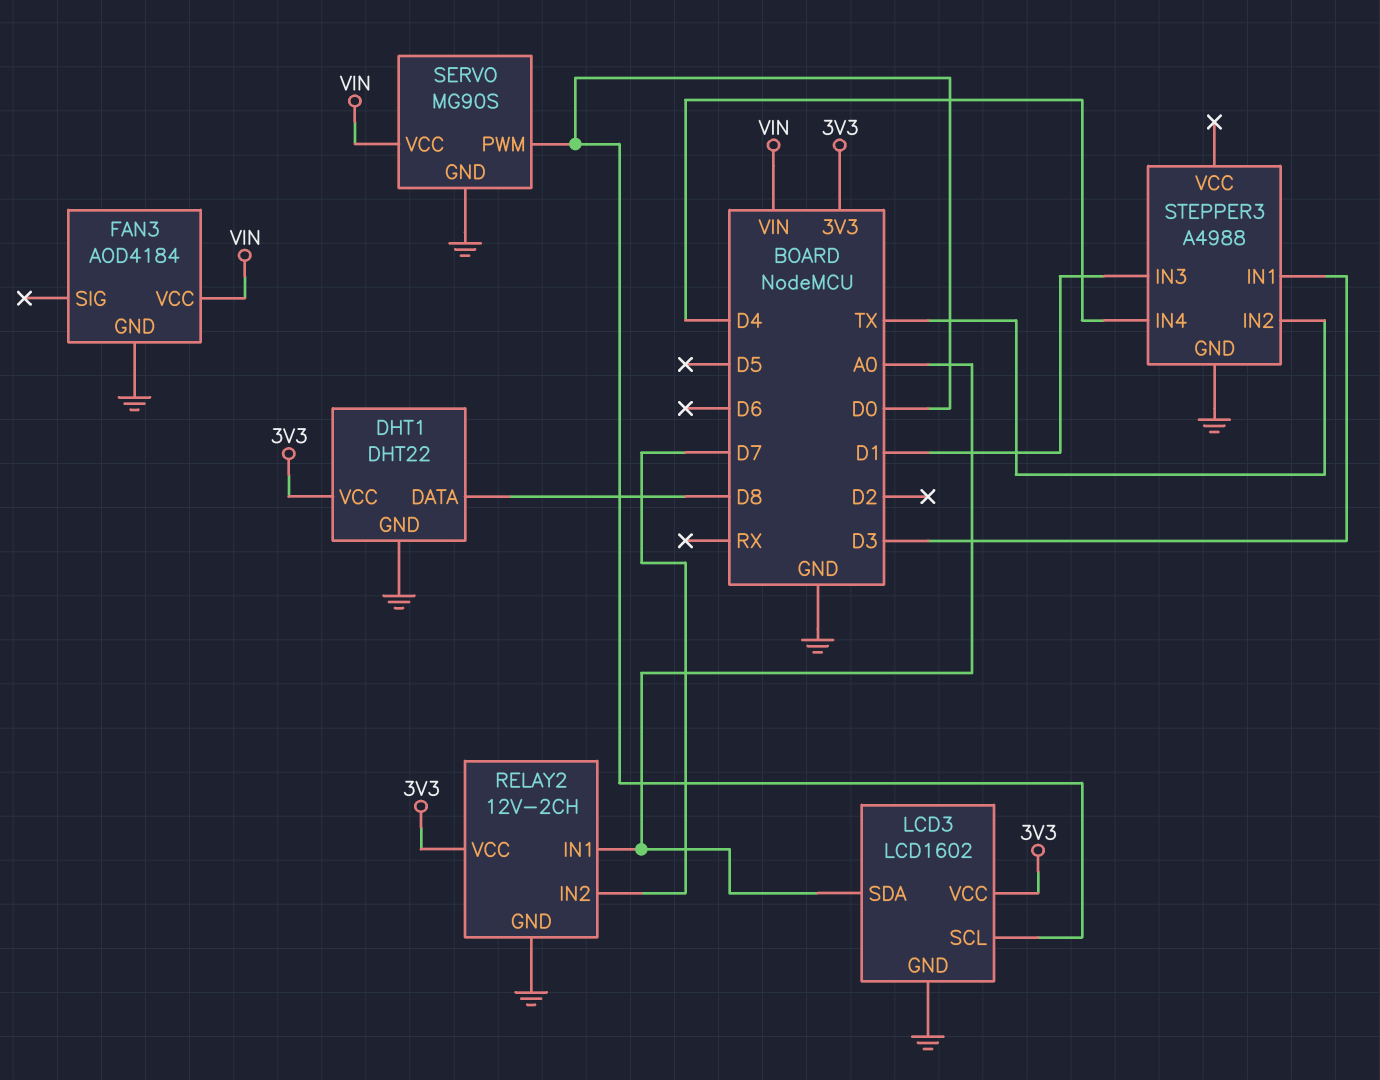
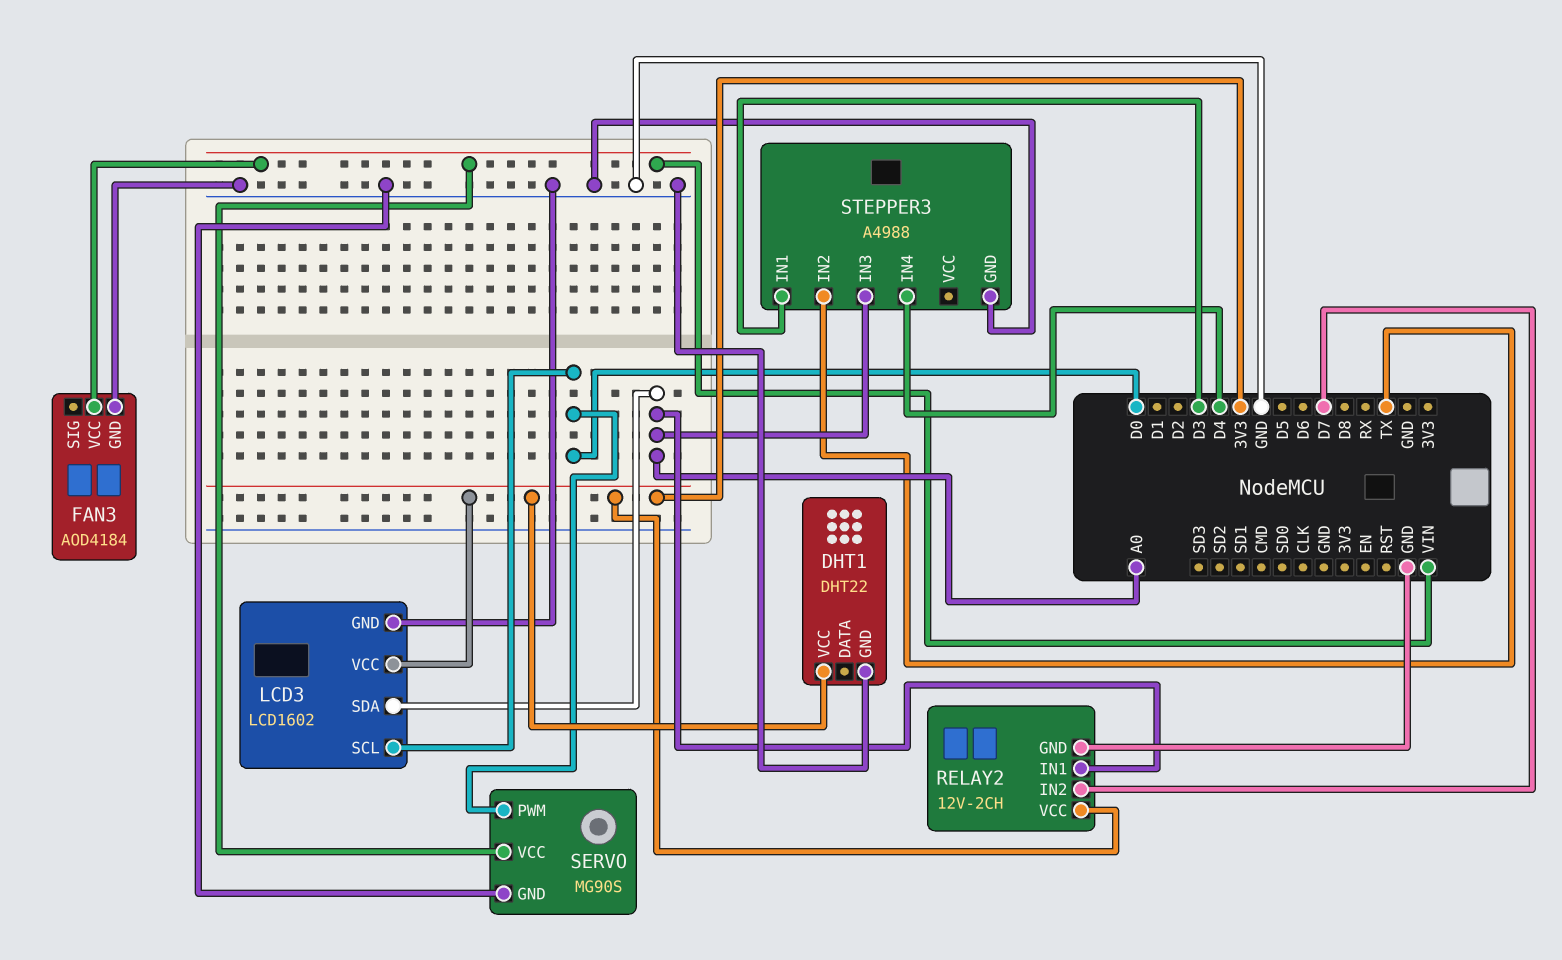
DHT1 pin DATA: D8 -> none
STEPPER3 pin IN3: D1 -> A0

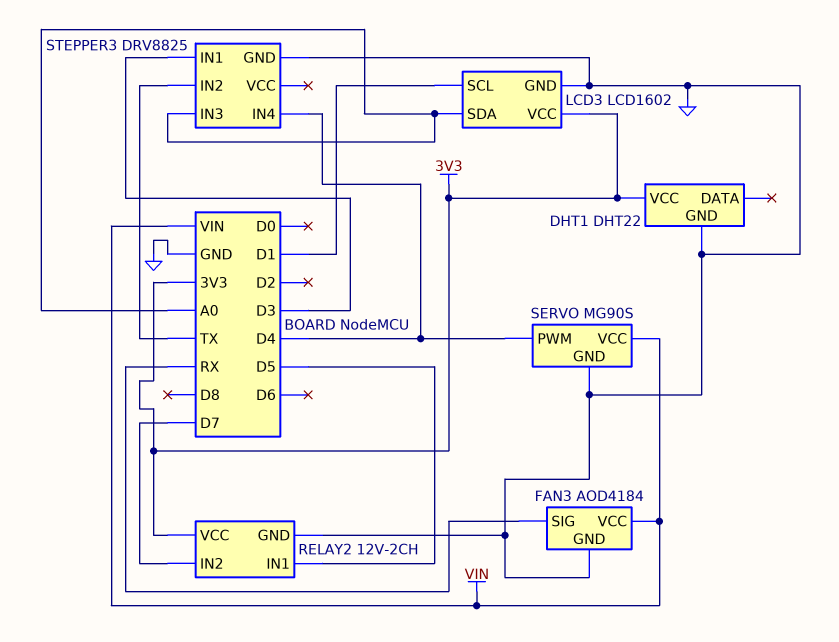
FAN3 pin SIG: none -> RX
LCD3 pin SCL: D0 -> D1
RELAY2 pin IN1: A0 -> D5
SERVO pin PWM: D0 -> D4
STEPPER3: A4988 -> DRV8825

